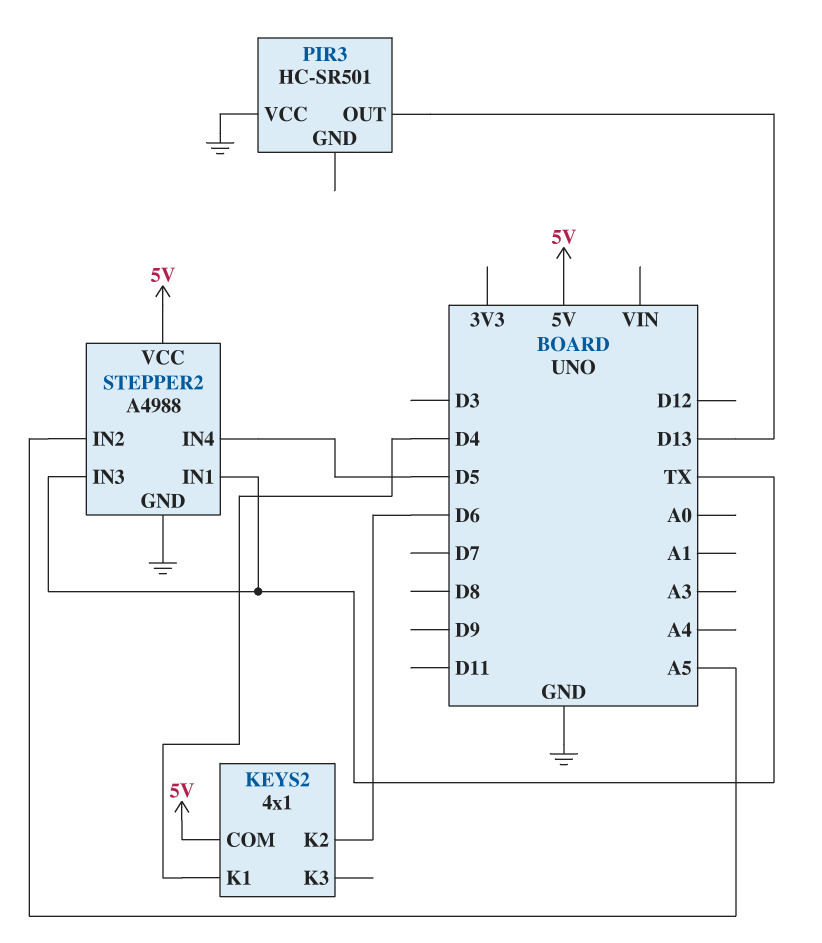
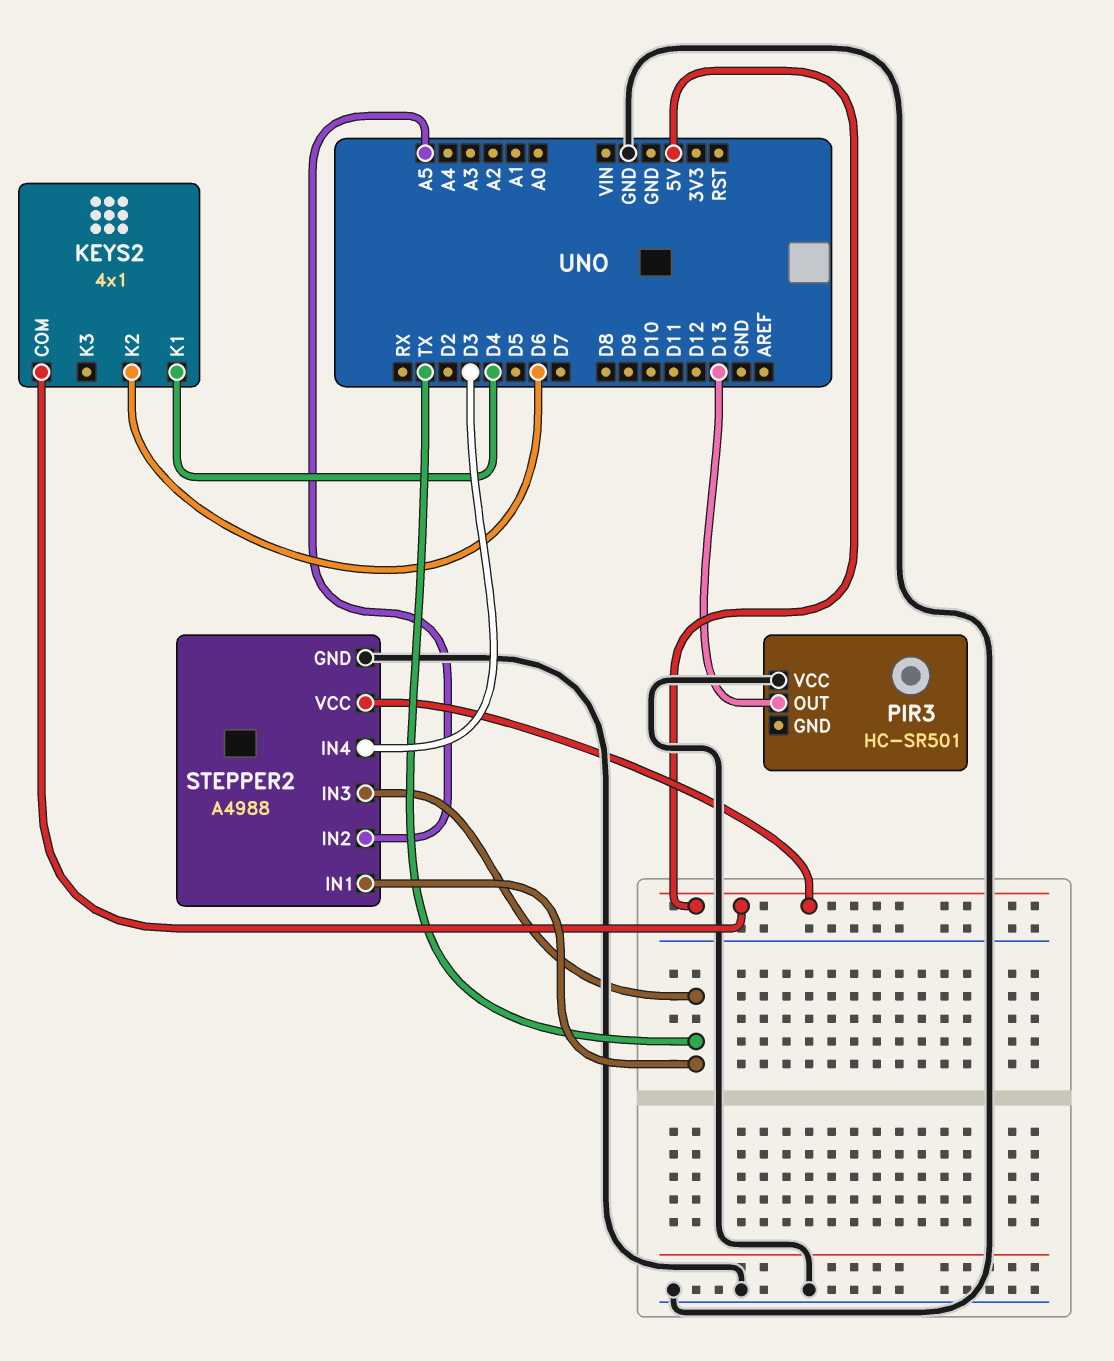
STEPPER2 pin IN4: D5 -> D3

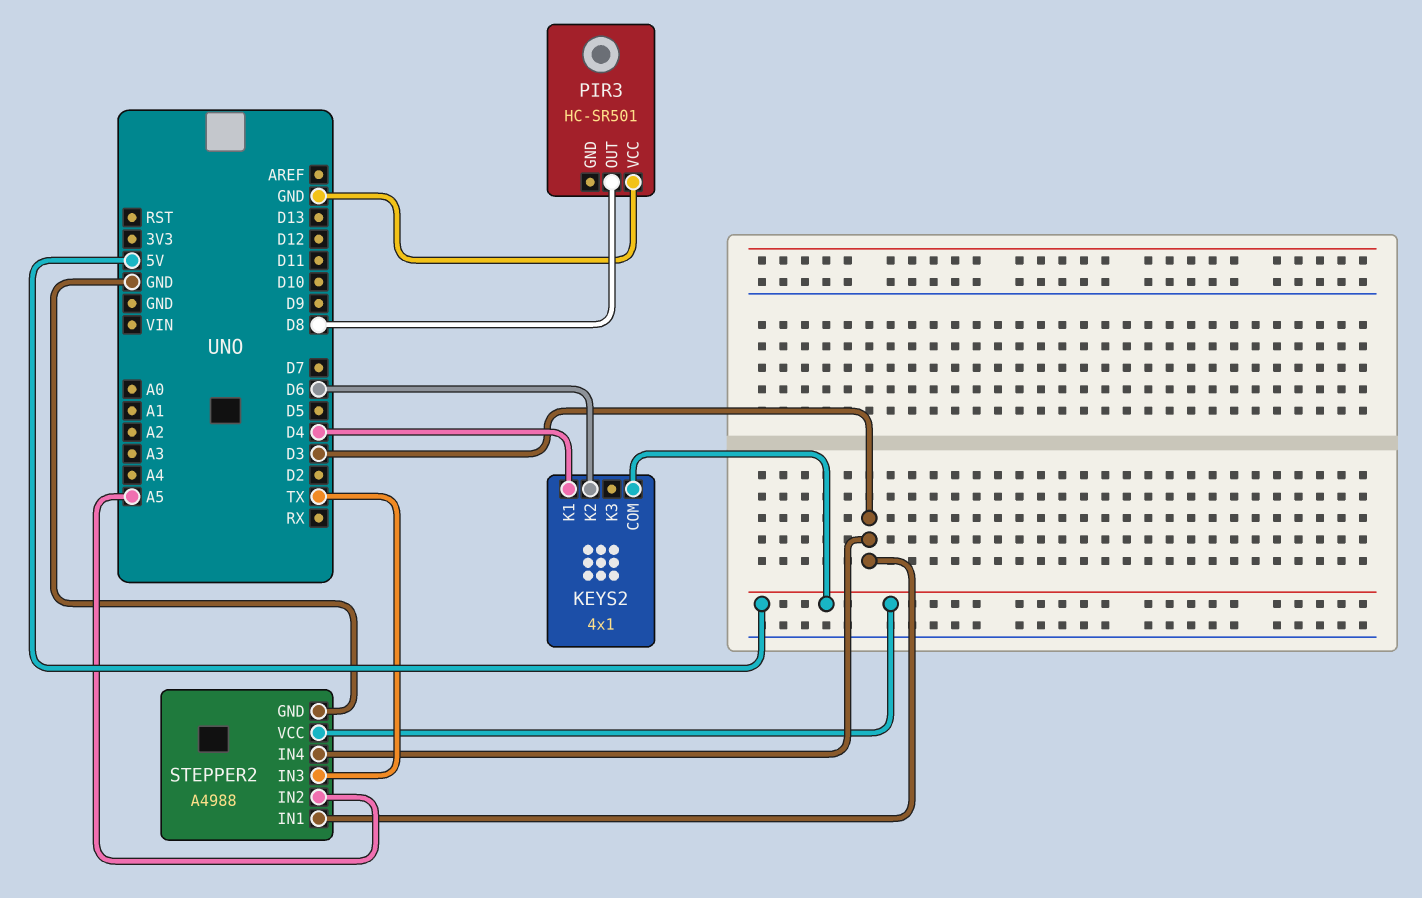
PIR3 pin OUT: D13 -> D8
STEPPER2 pin IN1: TX -> D3

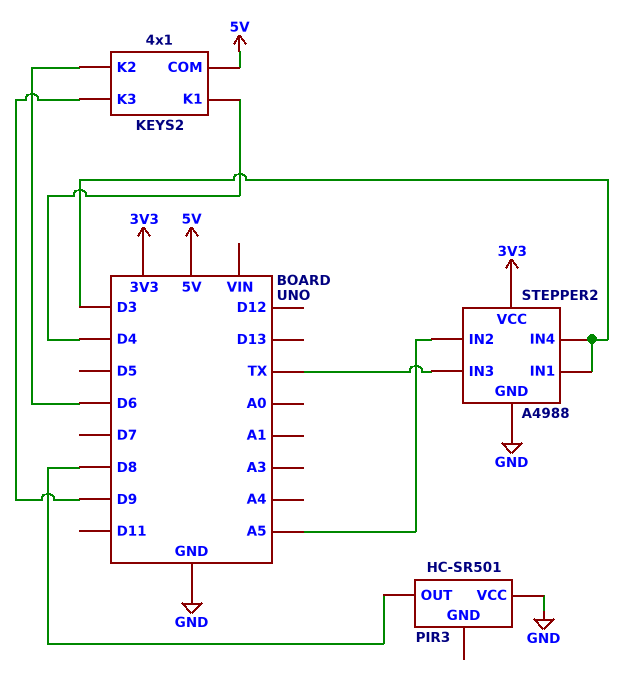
KEYS2 pin K3: none -> D9
STEPPER2 pin VCC: 5V -> 3V3

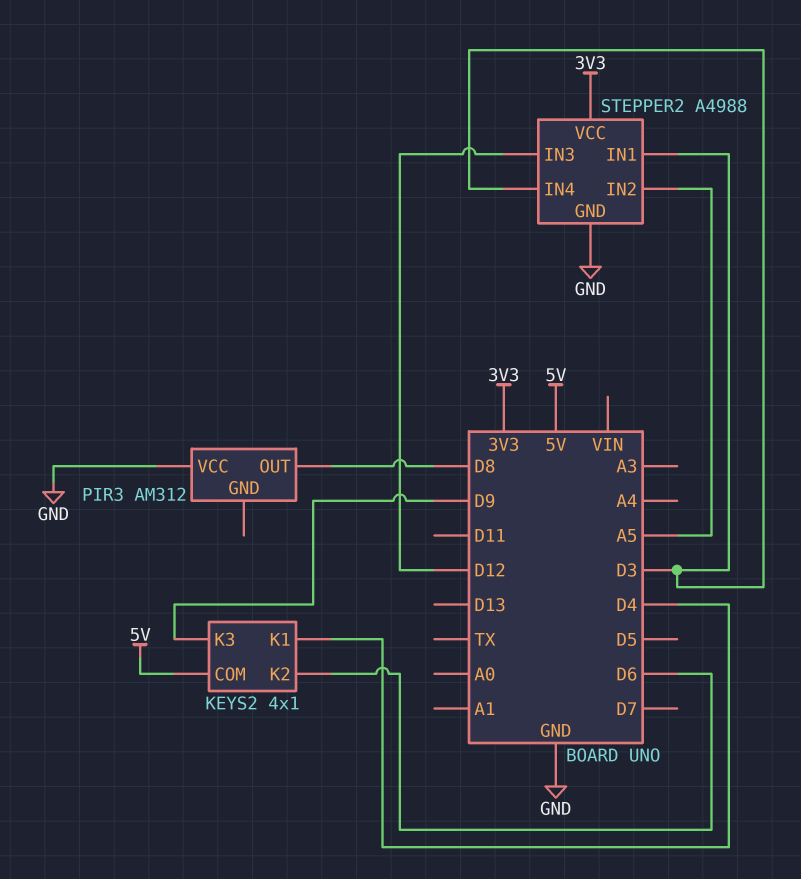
PIR3: HC-SR501 -> AM312
STEPPER2 pin IN3: TX -> D12

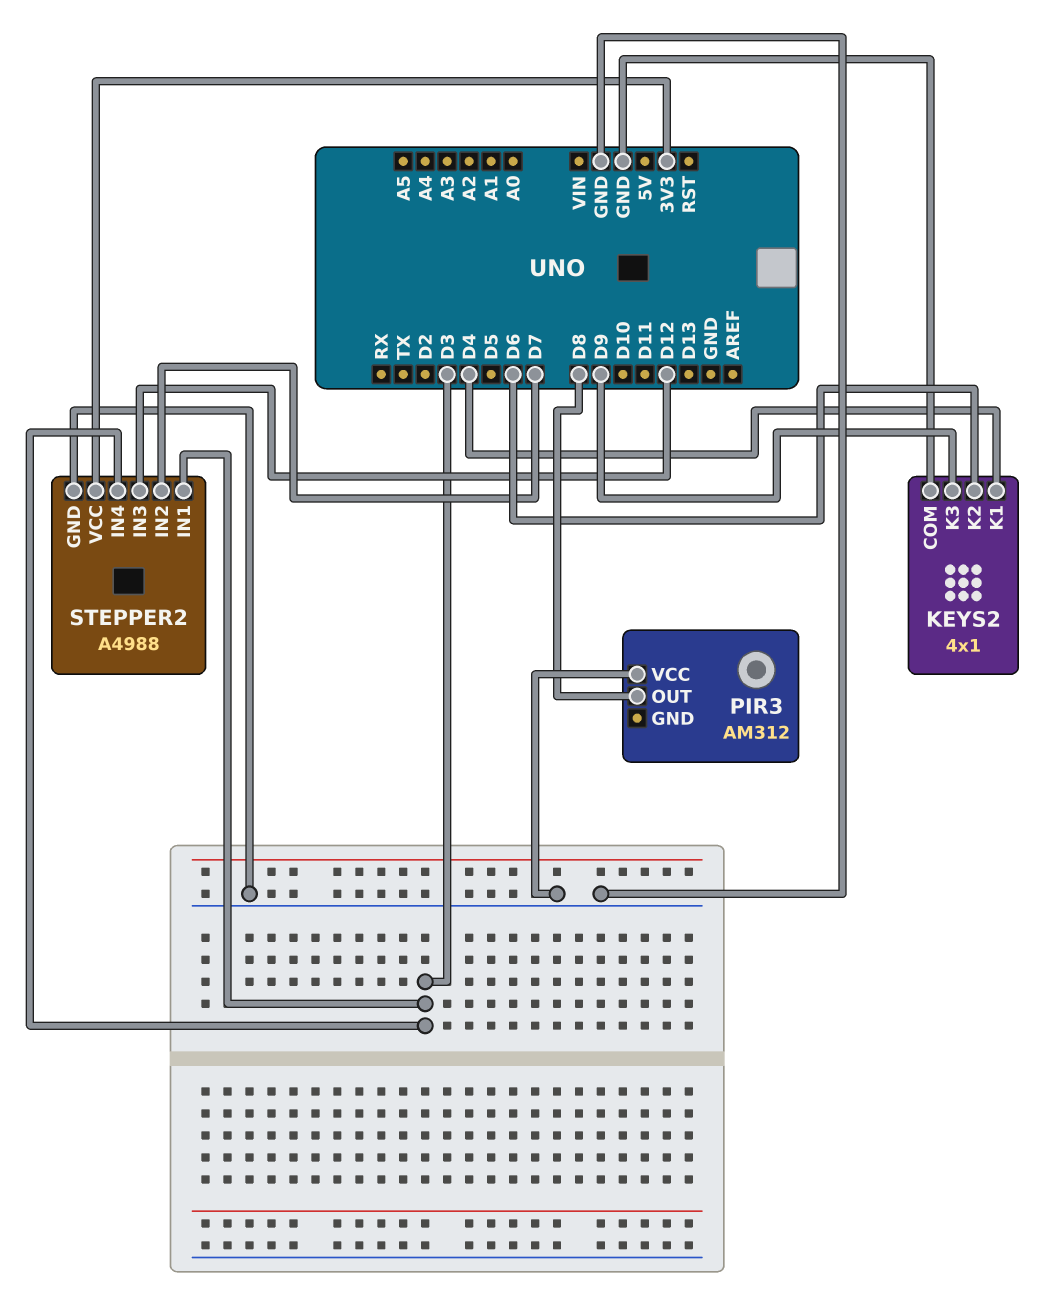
KEYS2 pin COM: 5V -> GND
STEPPER2 pin IN2: A5 -> D7

